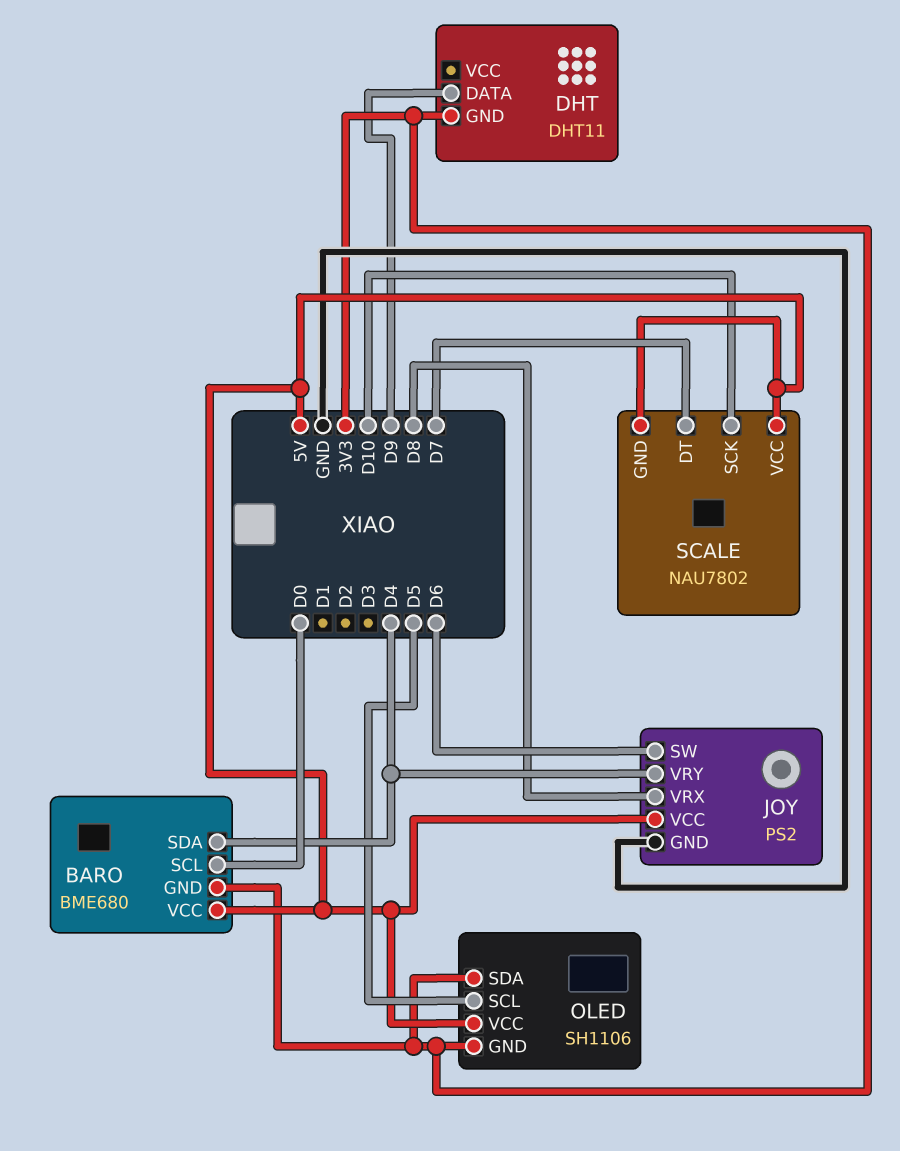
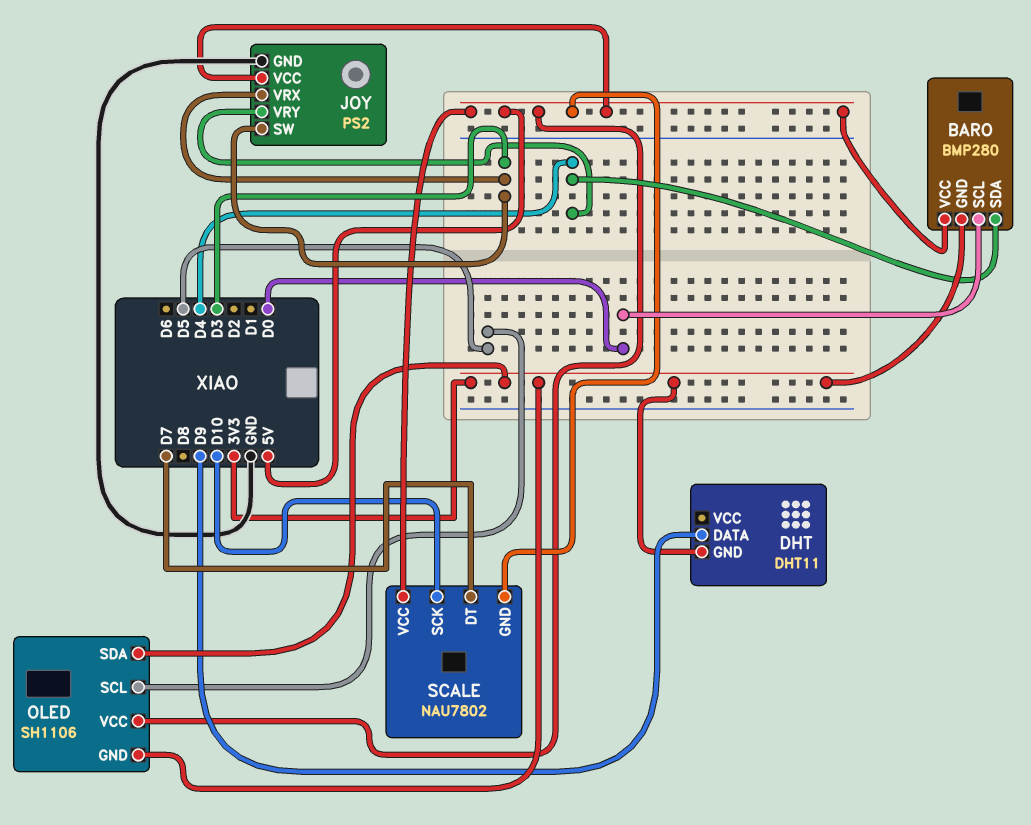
BARO: BME680 -> BMP280
JOY pin SW: D6 -> D3
JOY pin VRX: D8 -> D3

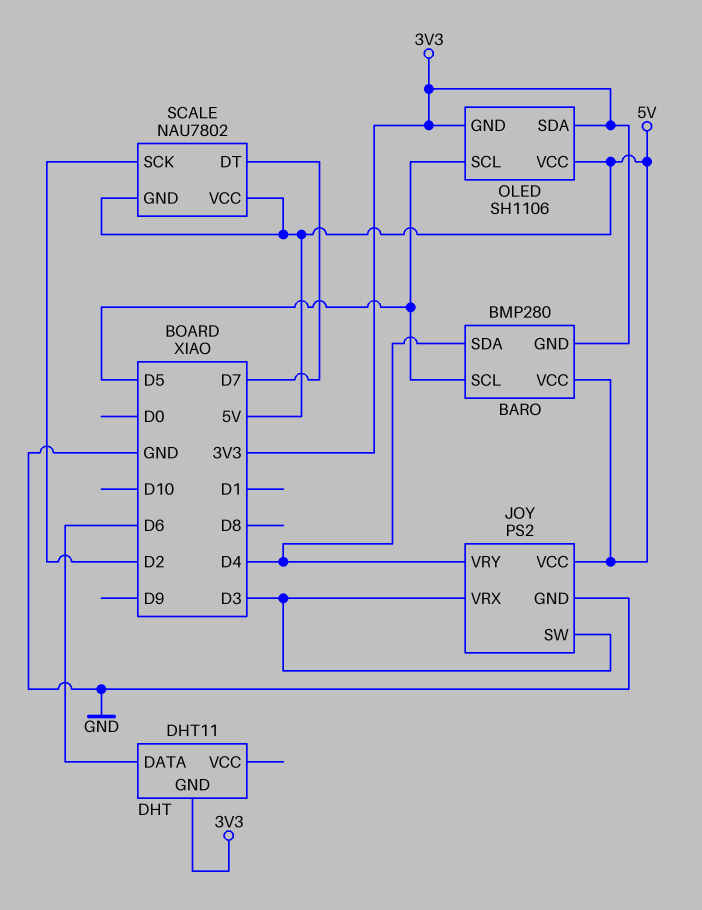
BARO pin SCL: D0 -> D5
DHT pin DATA: D9 -> D6
SCALE pin SCK: D10 -> D2

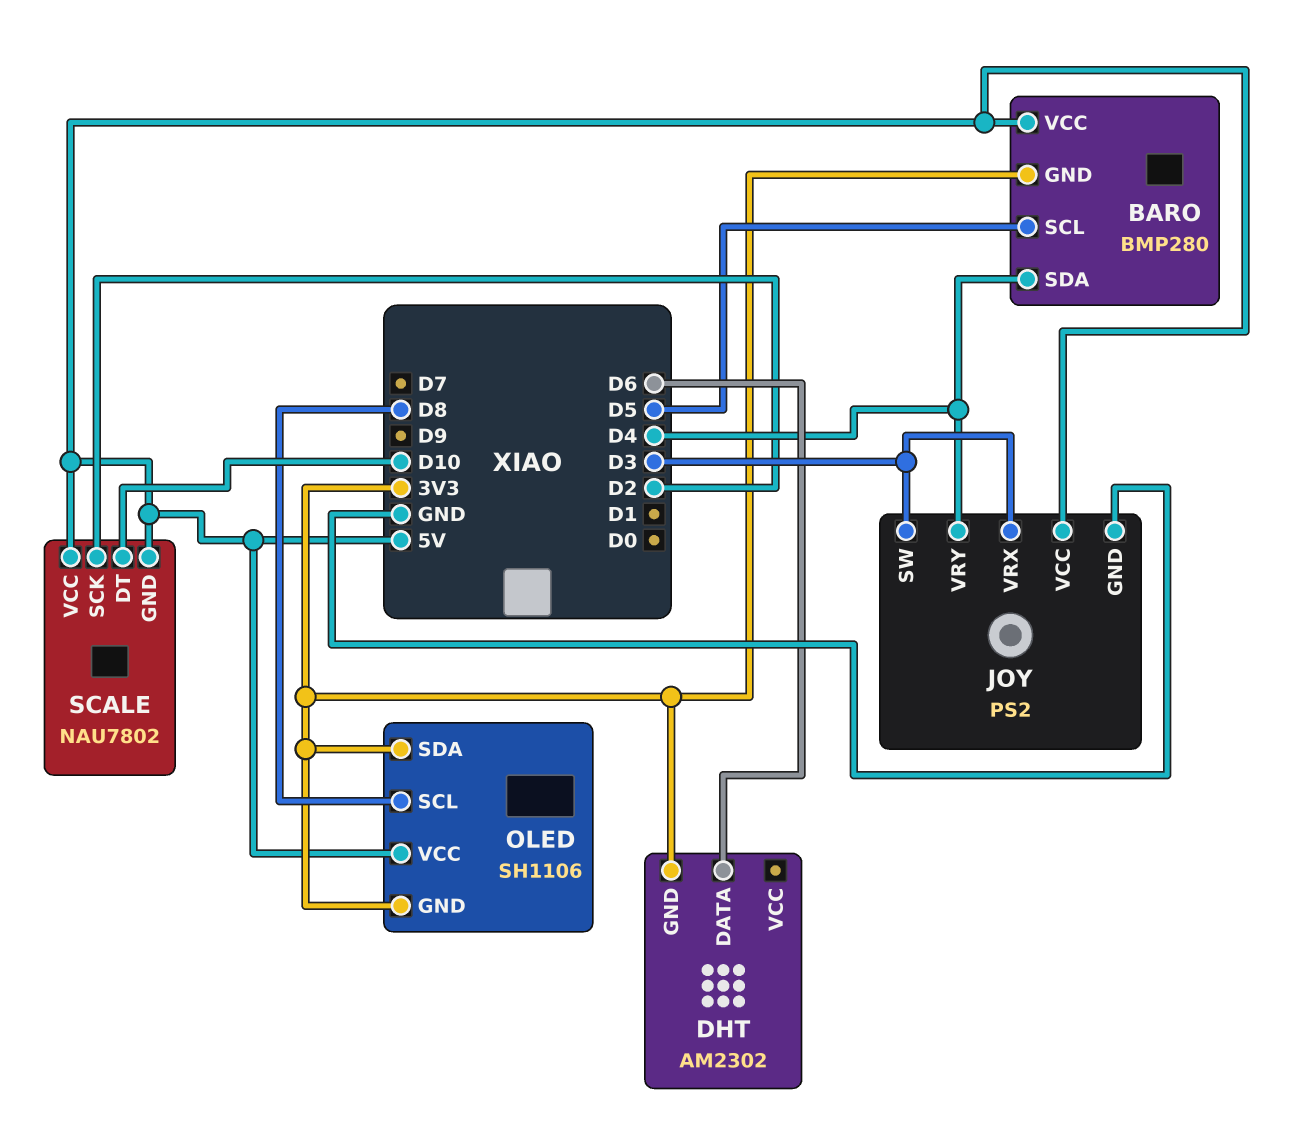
DHT: DHT11 -> AM2302
OLED pin SCL: D5 -> D8
SCALE pin DT: D7 -> D10

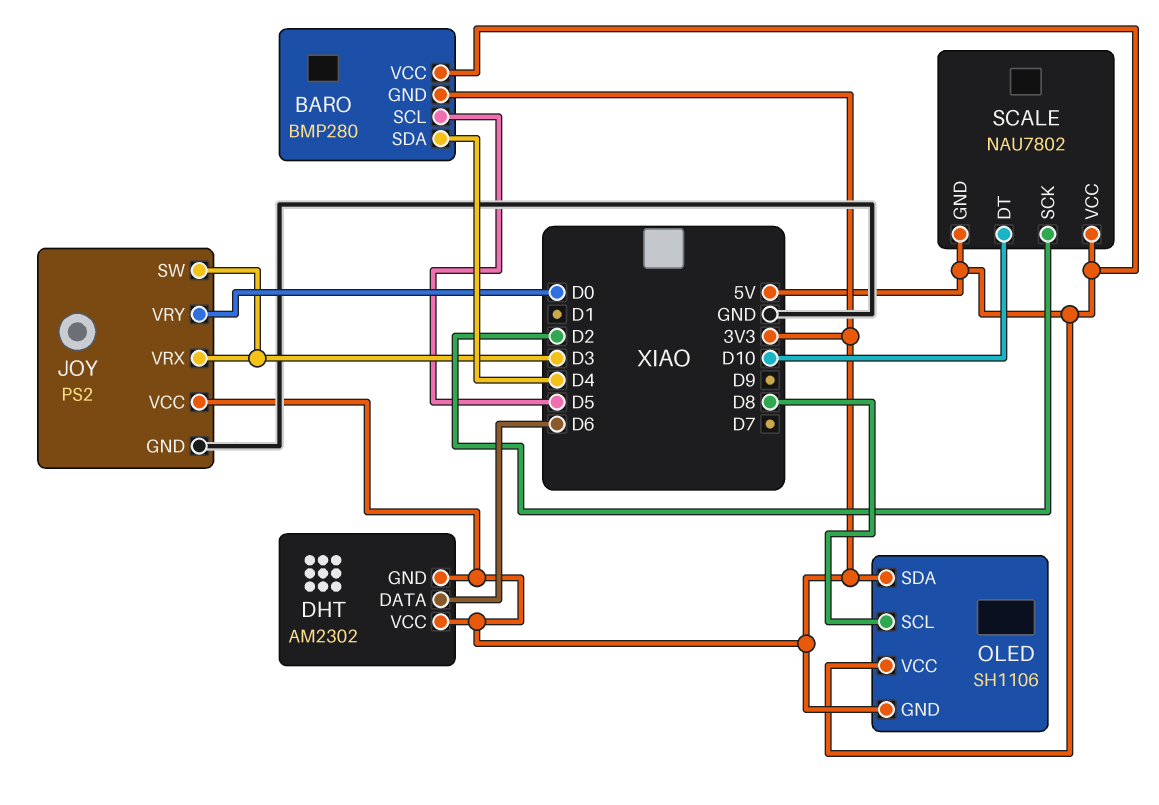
DHT pin VCC: none -> 3V3
JOY pin VCC: 5V -> 3V3
JOY pin VRY: D4 -> D0

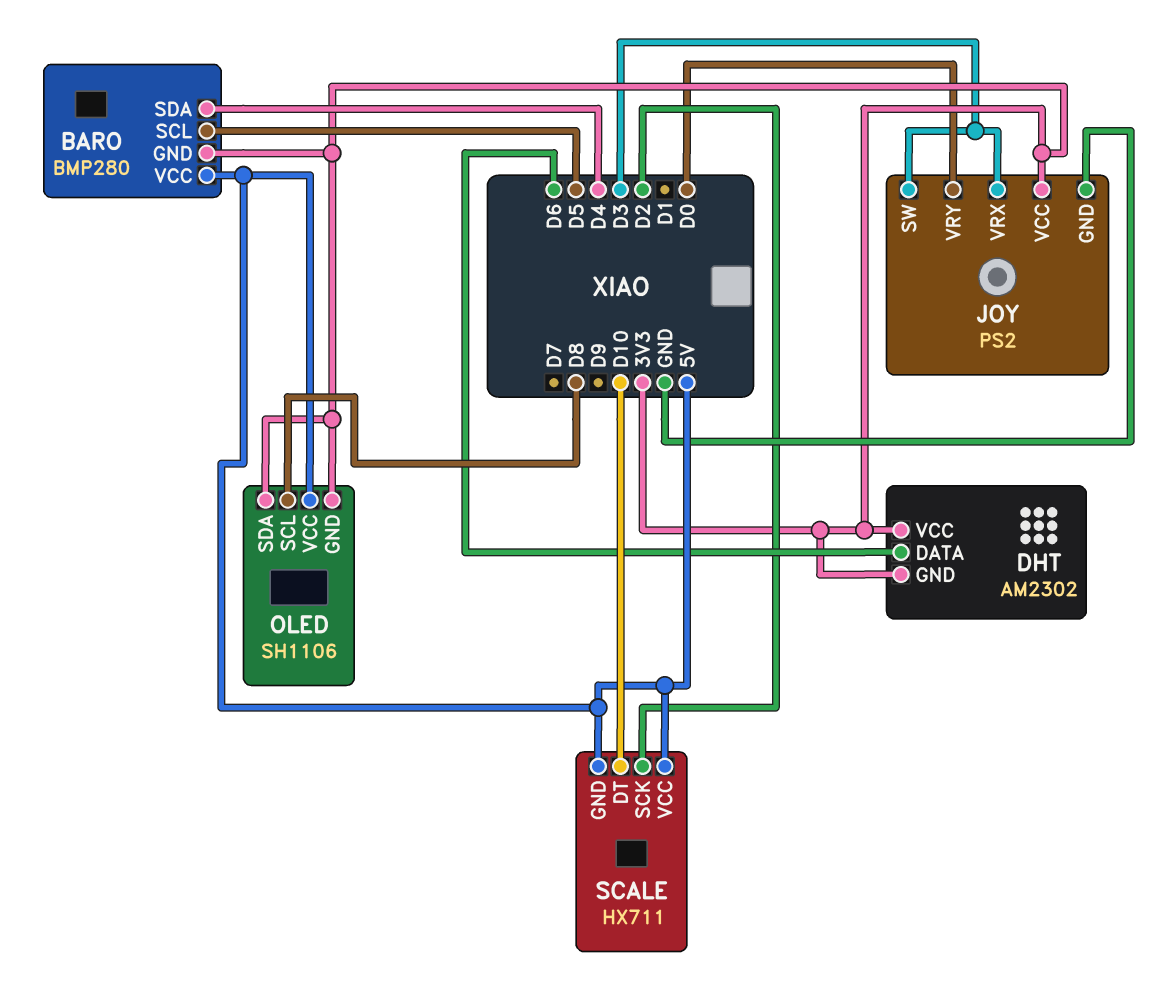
SCALE: NAU7802 -> HX711

